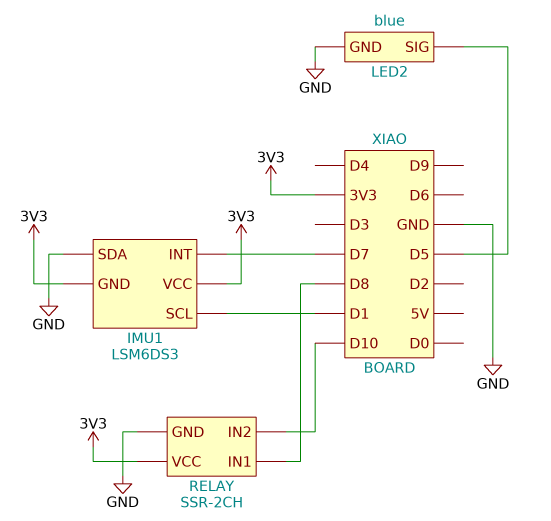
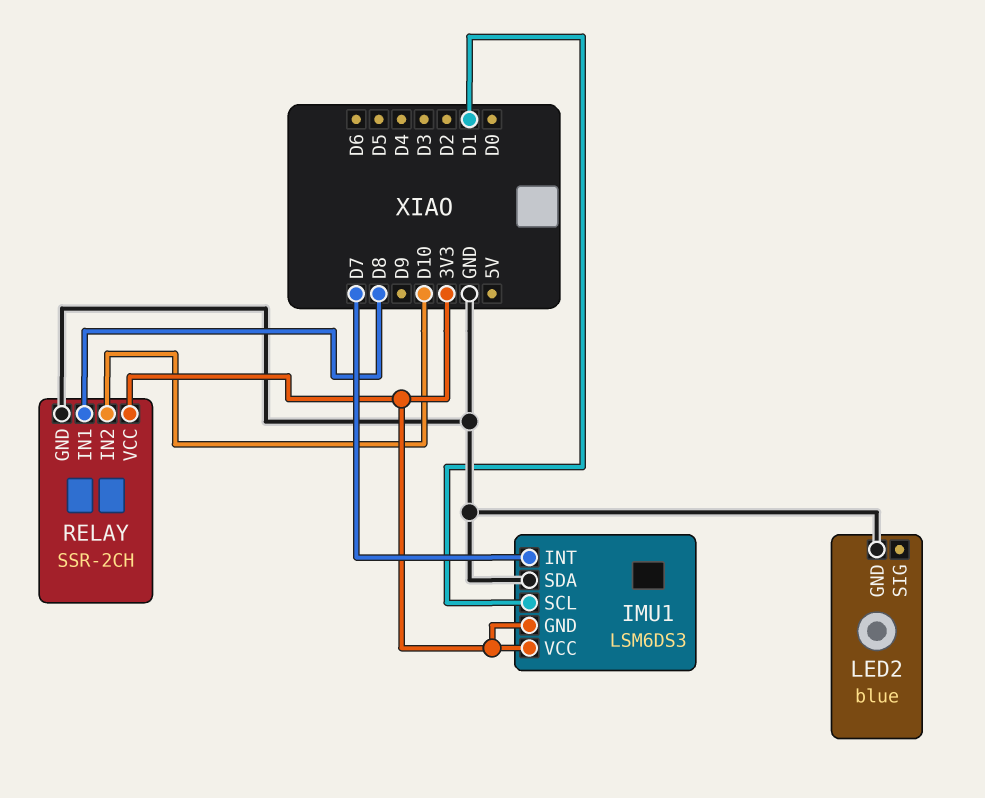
LED2 pin SIG: D5 -> none

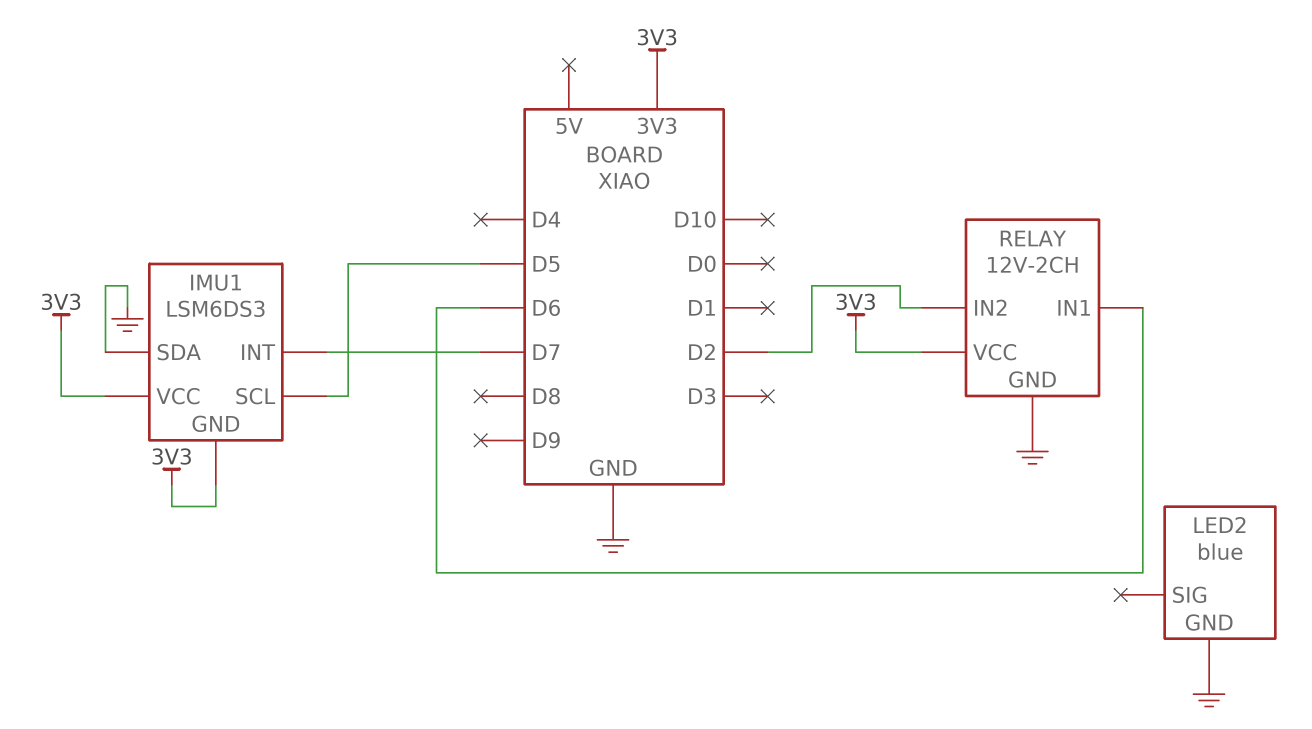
IMU1 pin SCL: D1 -> D5
RELAY: SSR-2CH -> 12V-2CH
RELAY pin IN1: D8 -> D6
RELAY pin IN2: D10 -> D2

